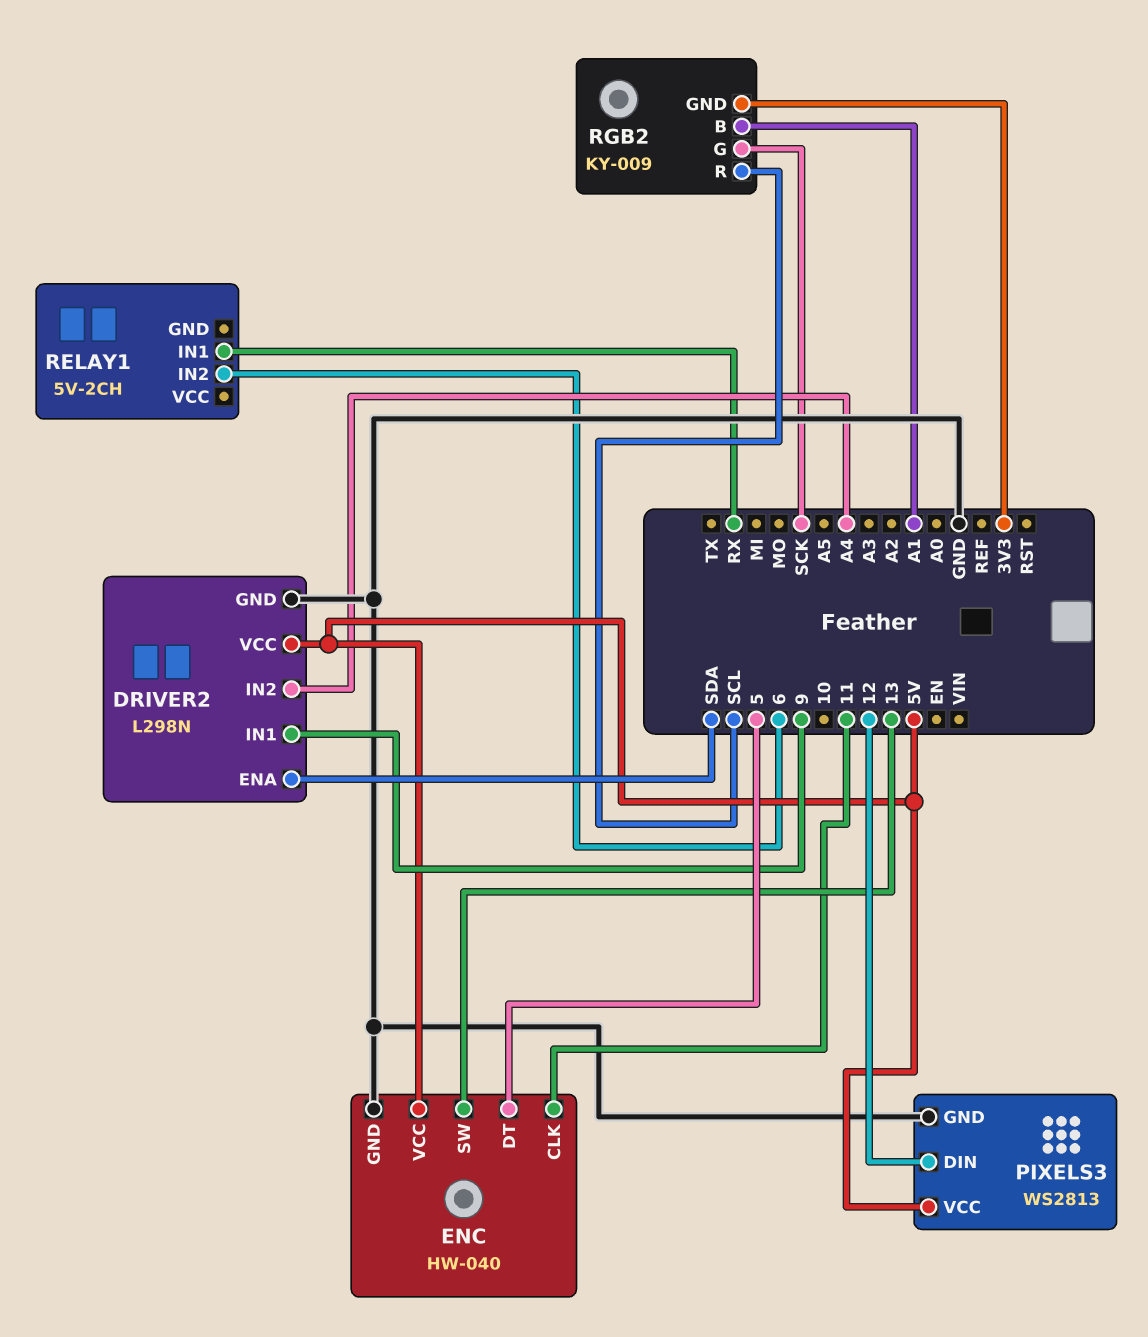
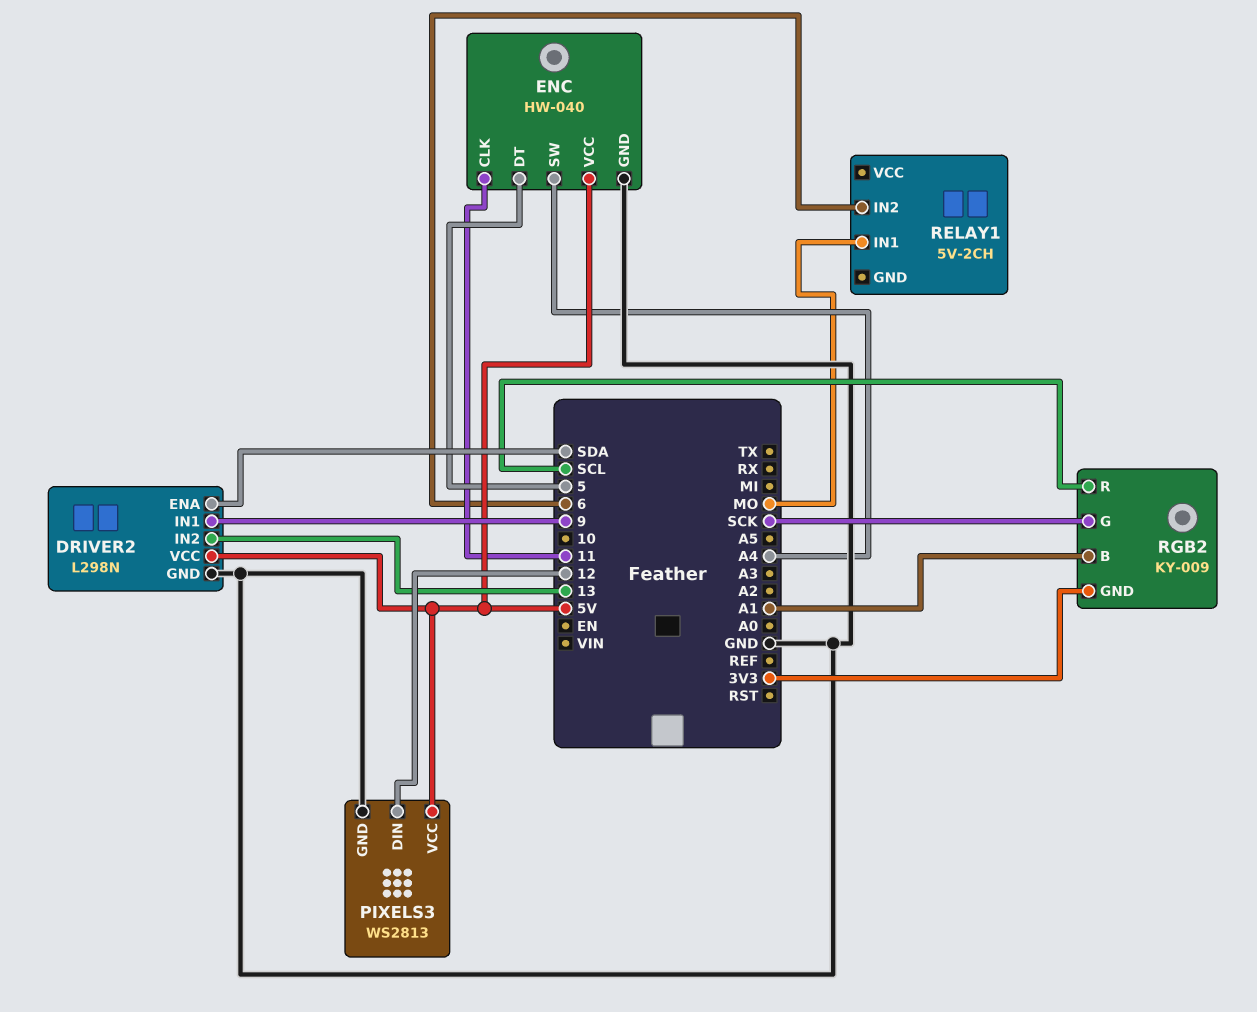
DRIVER2 pin IN2: A4 -> 13
ENC pin SW: 13 -> A4
RELAY1 pin IN1: RX -> MO

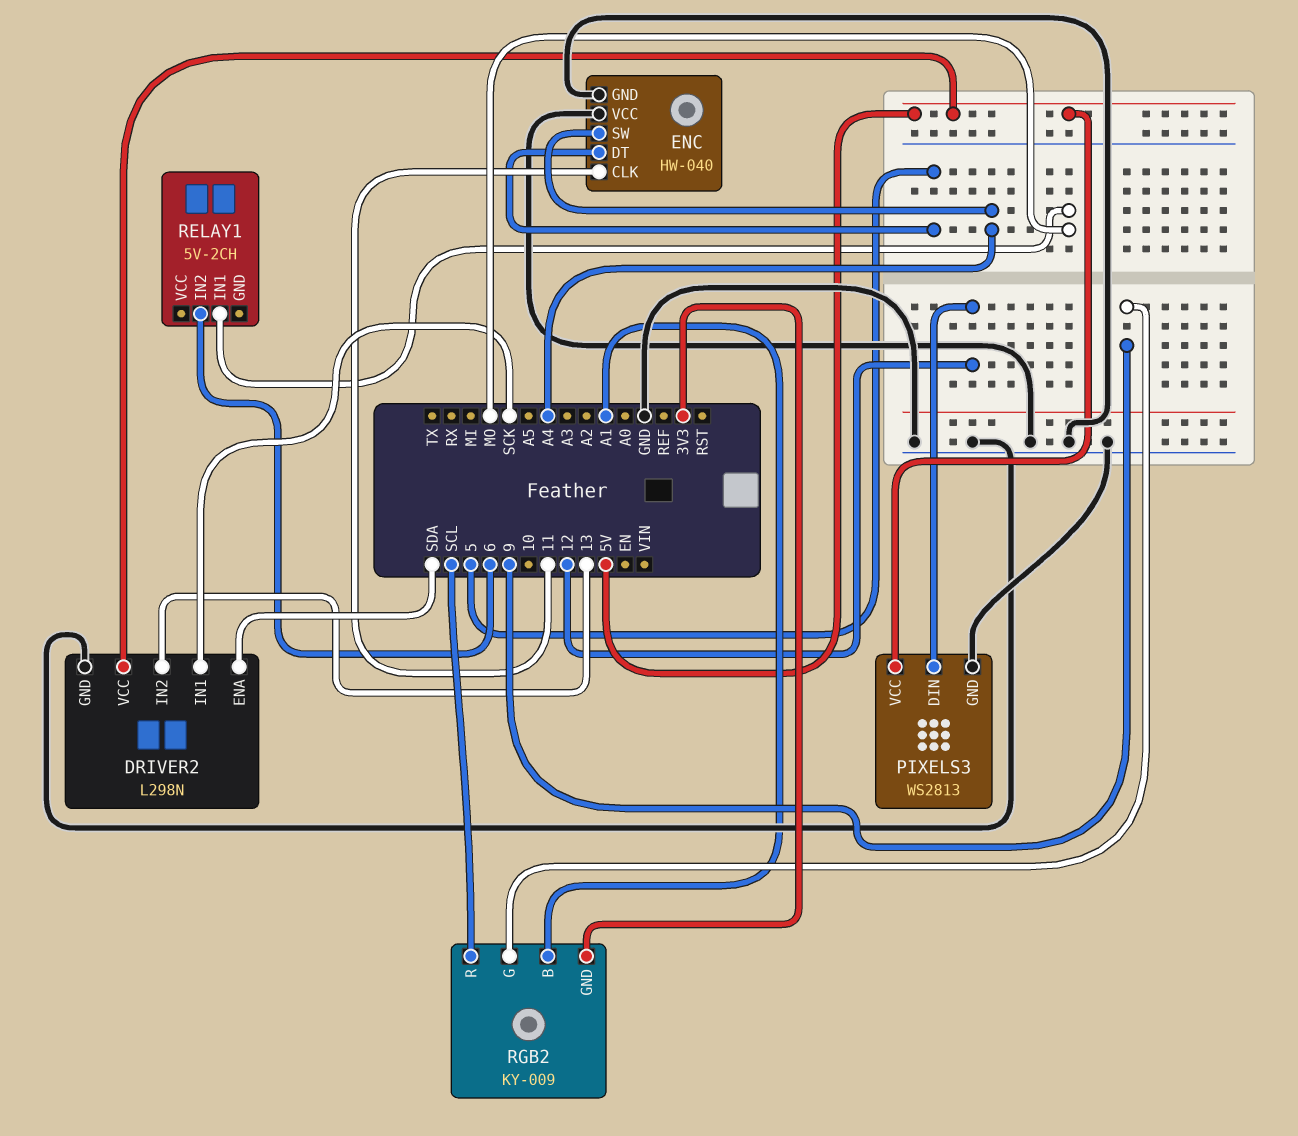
DRIVER2 pin IN1: 9 -> SCK
ENC pin VCC: 5V -> GND
RGB2 pin G: SCK -> 9

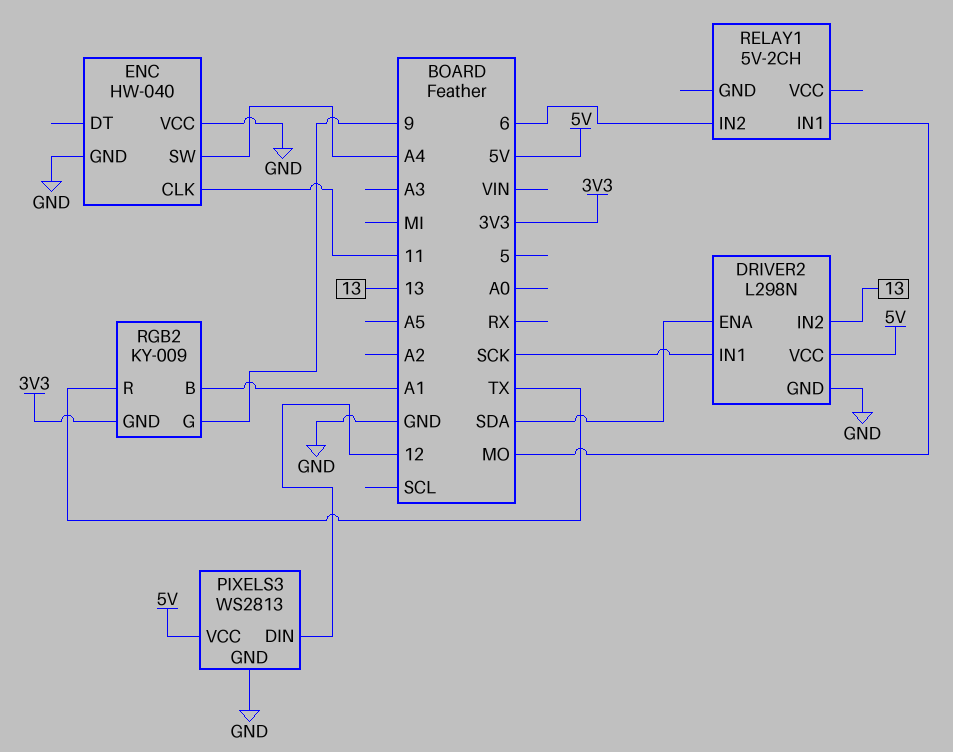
ENC pin DT: 5 -> none
RGB2 pin R: SCL -> TX

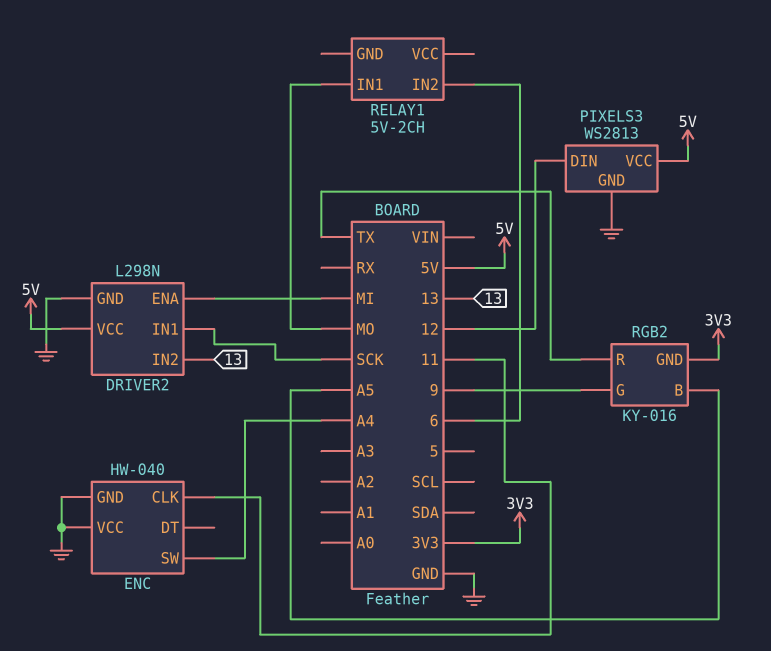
DRIVER2 pin ENA: SDA -> MI
RGB2: KY-009 -> KY-016
RGB2 pin B: A1 -> A5

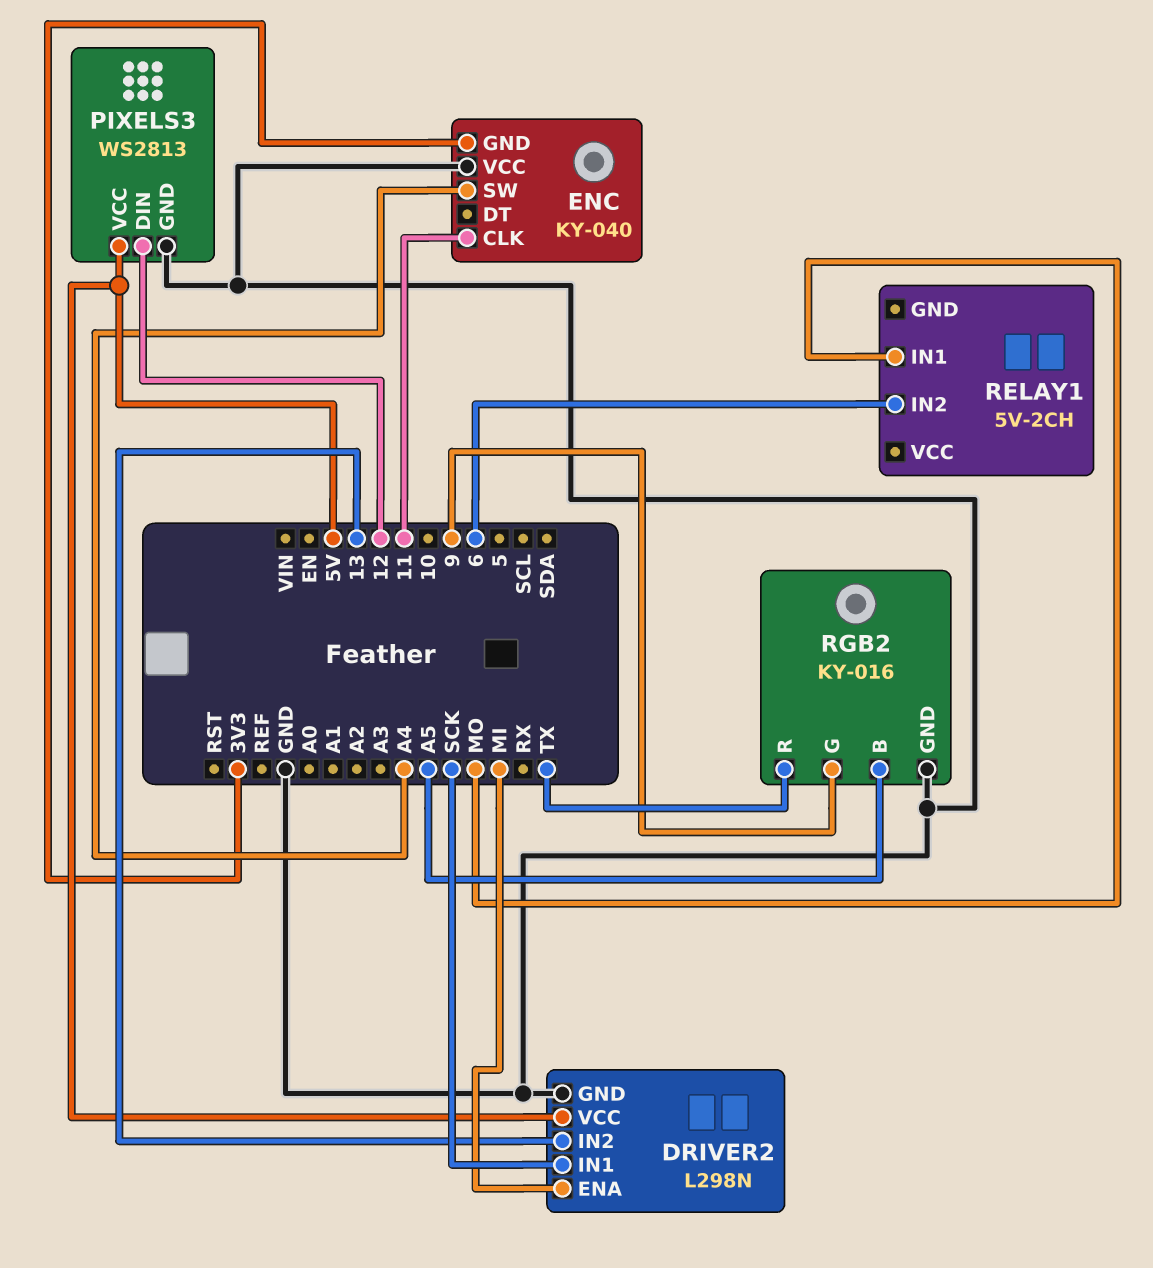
ENC: HW-040 -> KY-040
ENC pin GND: GND -> 3V3
RGB2 pin GND: 3V3 -> GND

